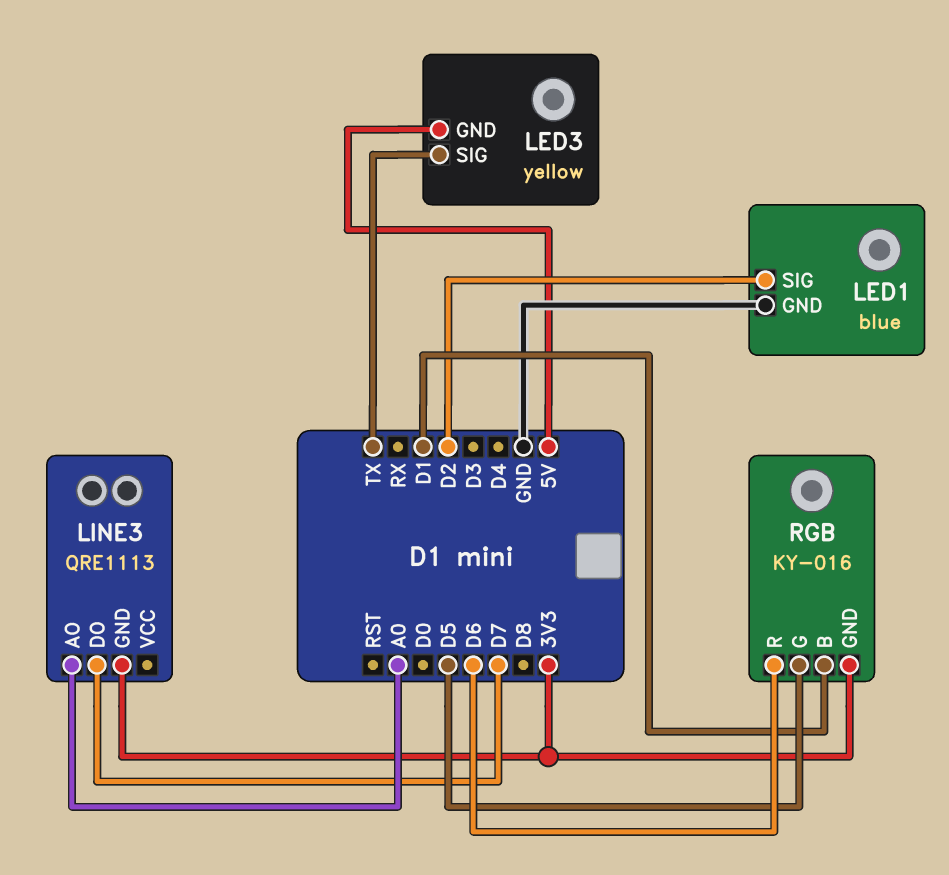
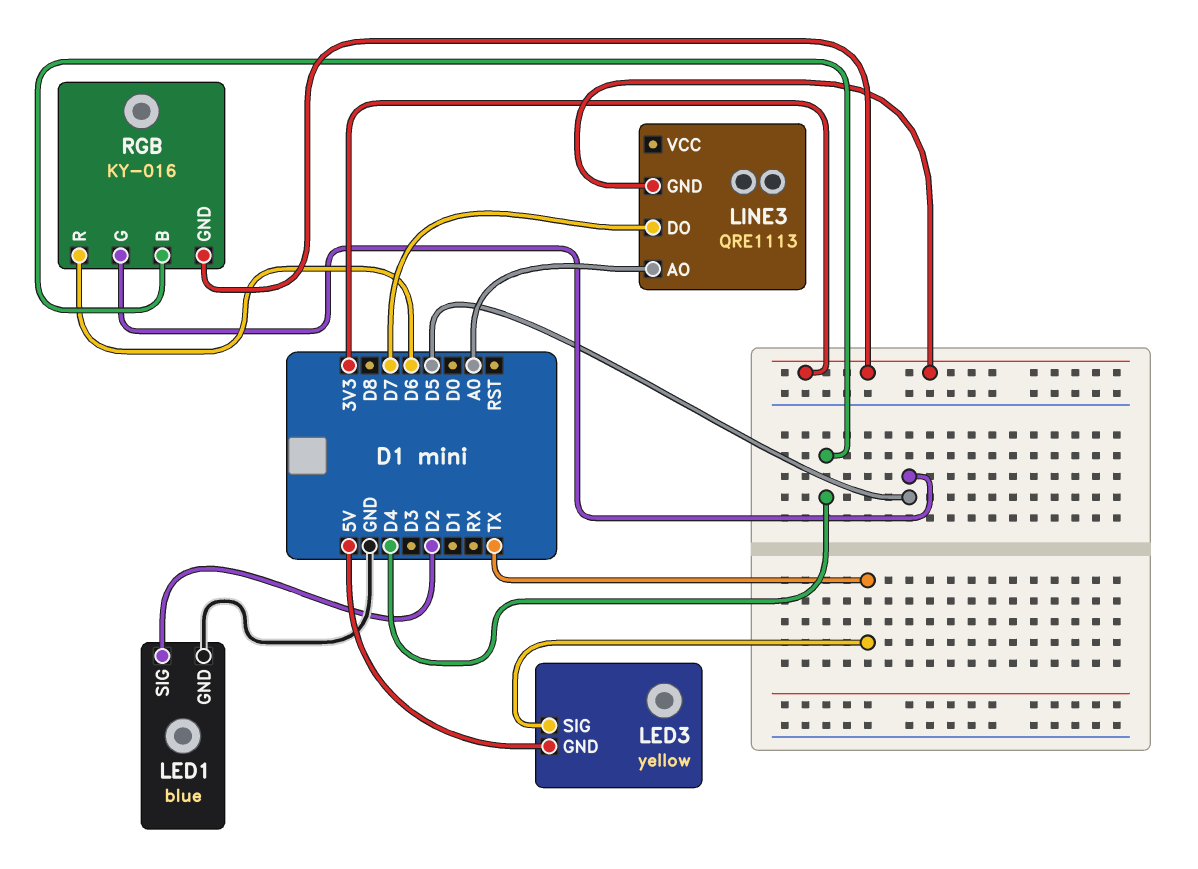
RGB pin B: D1 -> D4

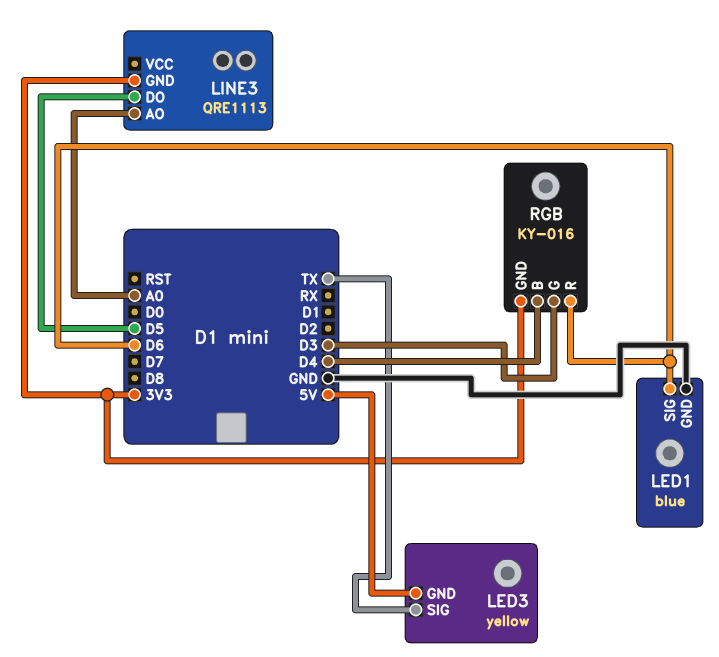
LED1 pin SIG: D2 -> D6
LINE3 pin DO: D7 -> D5
RGB pin G: D5 -> D3

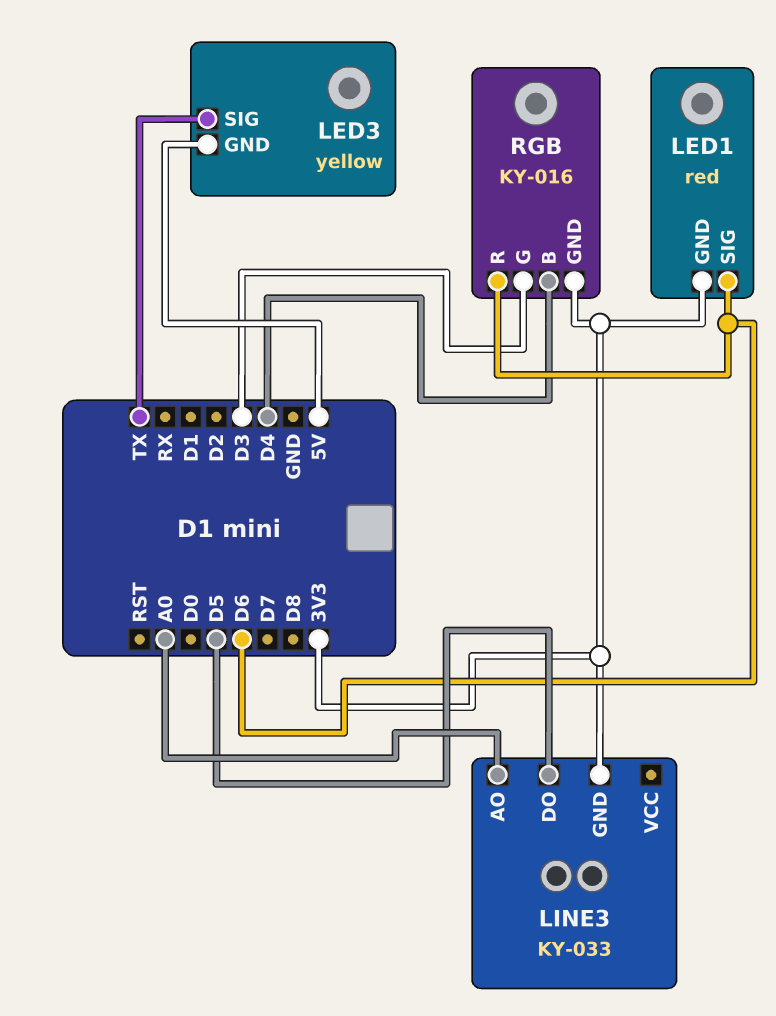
LED1: blue -> red
LED1 pin GND: GND -> 3V3
LINE3: QRE1113 -> KY-033

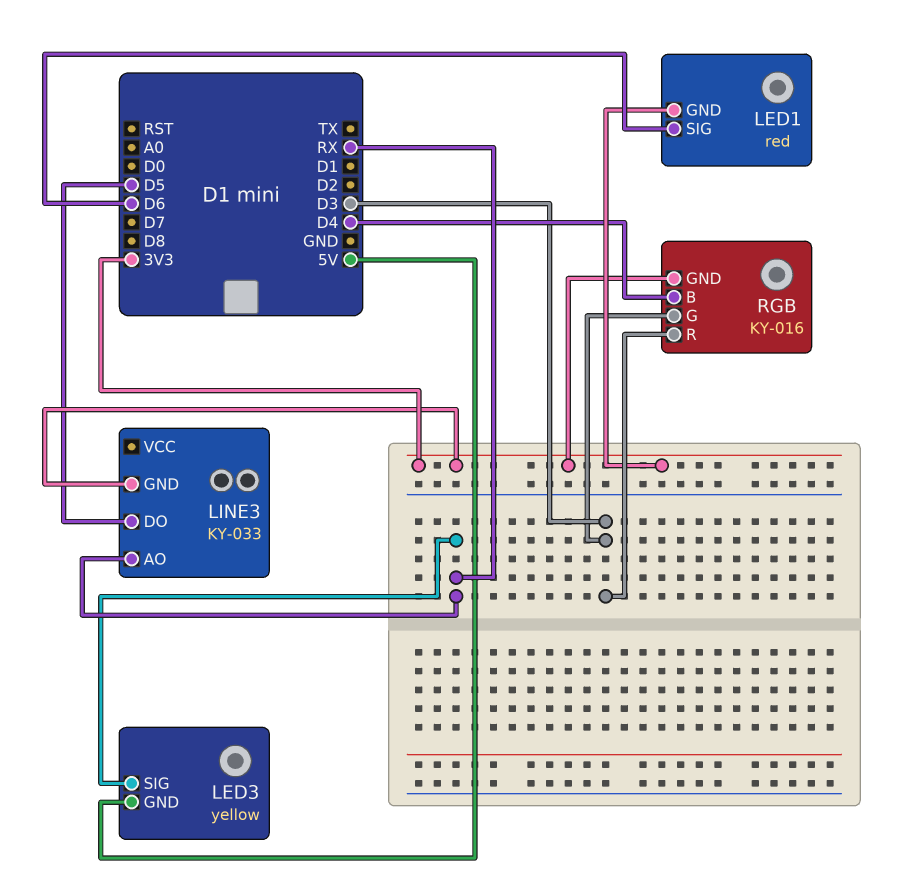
LED3 pin SIG: TX -> RX
LINE3 pin AO: A0 -> RX
RGB pin R: D6 -> D3

